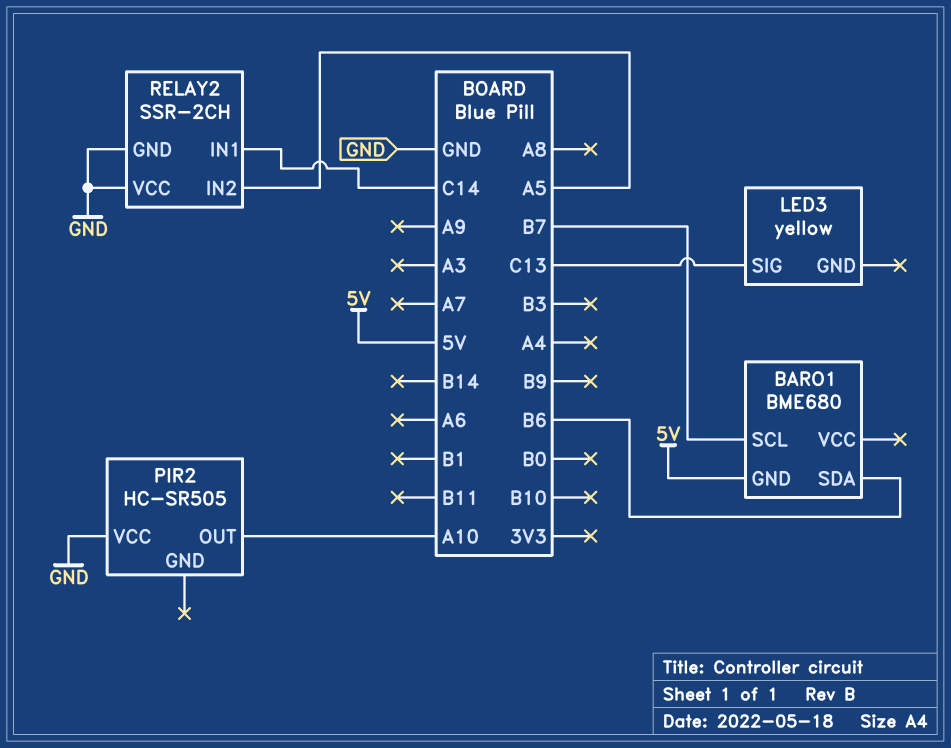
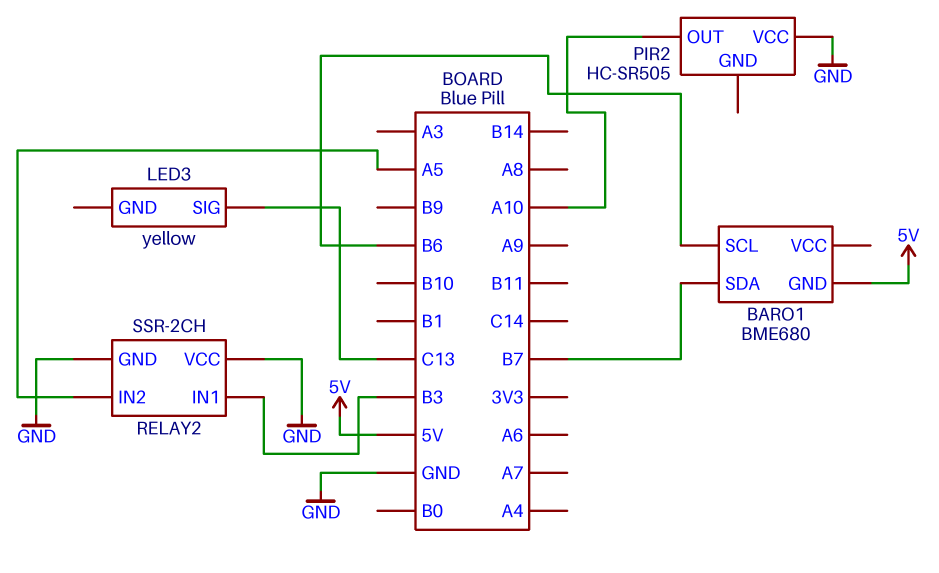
BARO1 pin SCL: B7 -> B6
BARO1 pin SDA: B6 -> B7
RELAY2 pin IN1: C14 -> B3

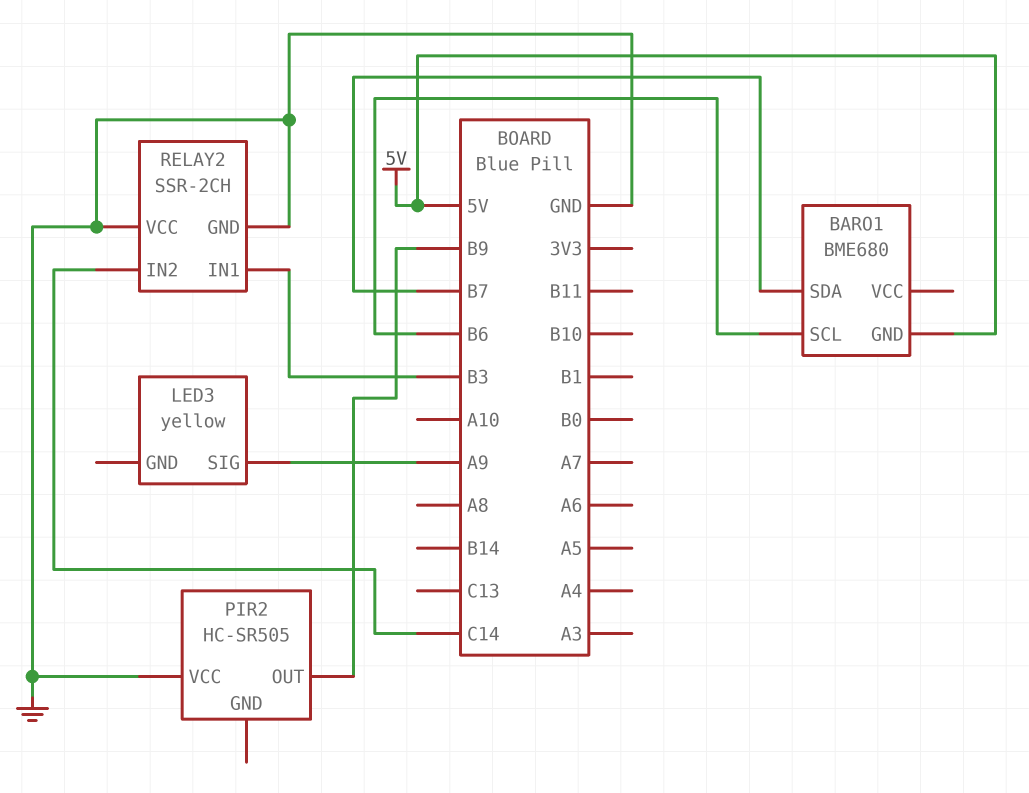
LED3 pin SIG: C13 -> A9
PIR2 pin OUT: A10 -> B9
RELAY2 pin IN2: A5 -> C14

